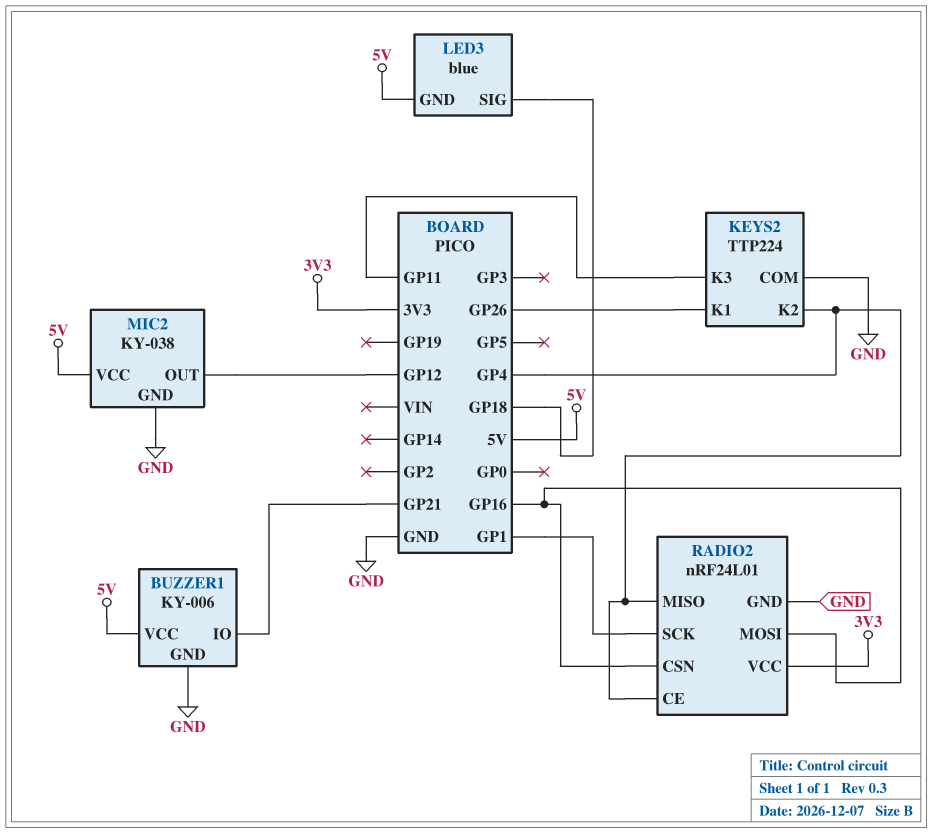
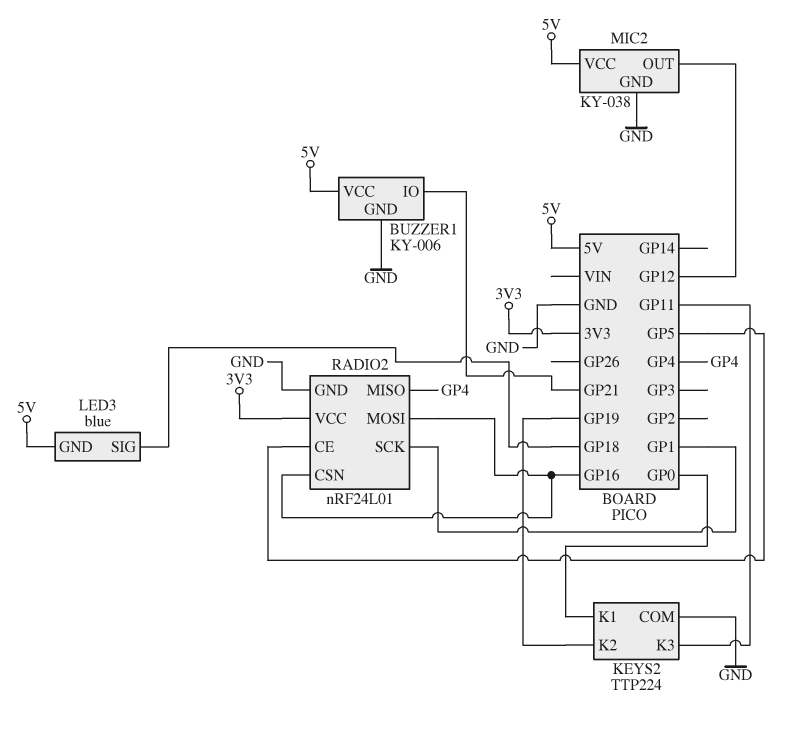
KEYS2 pin K1: GP26 -> GP0
KEYS2 pin K2: GP4 -> GP19
RADIO2 pin CE: GP4 -> GP5

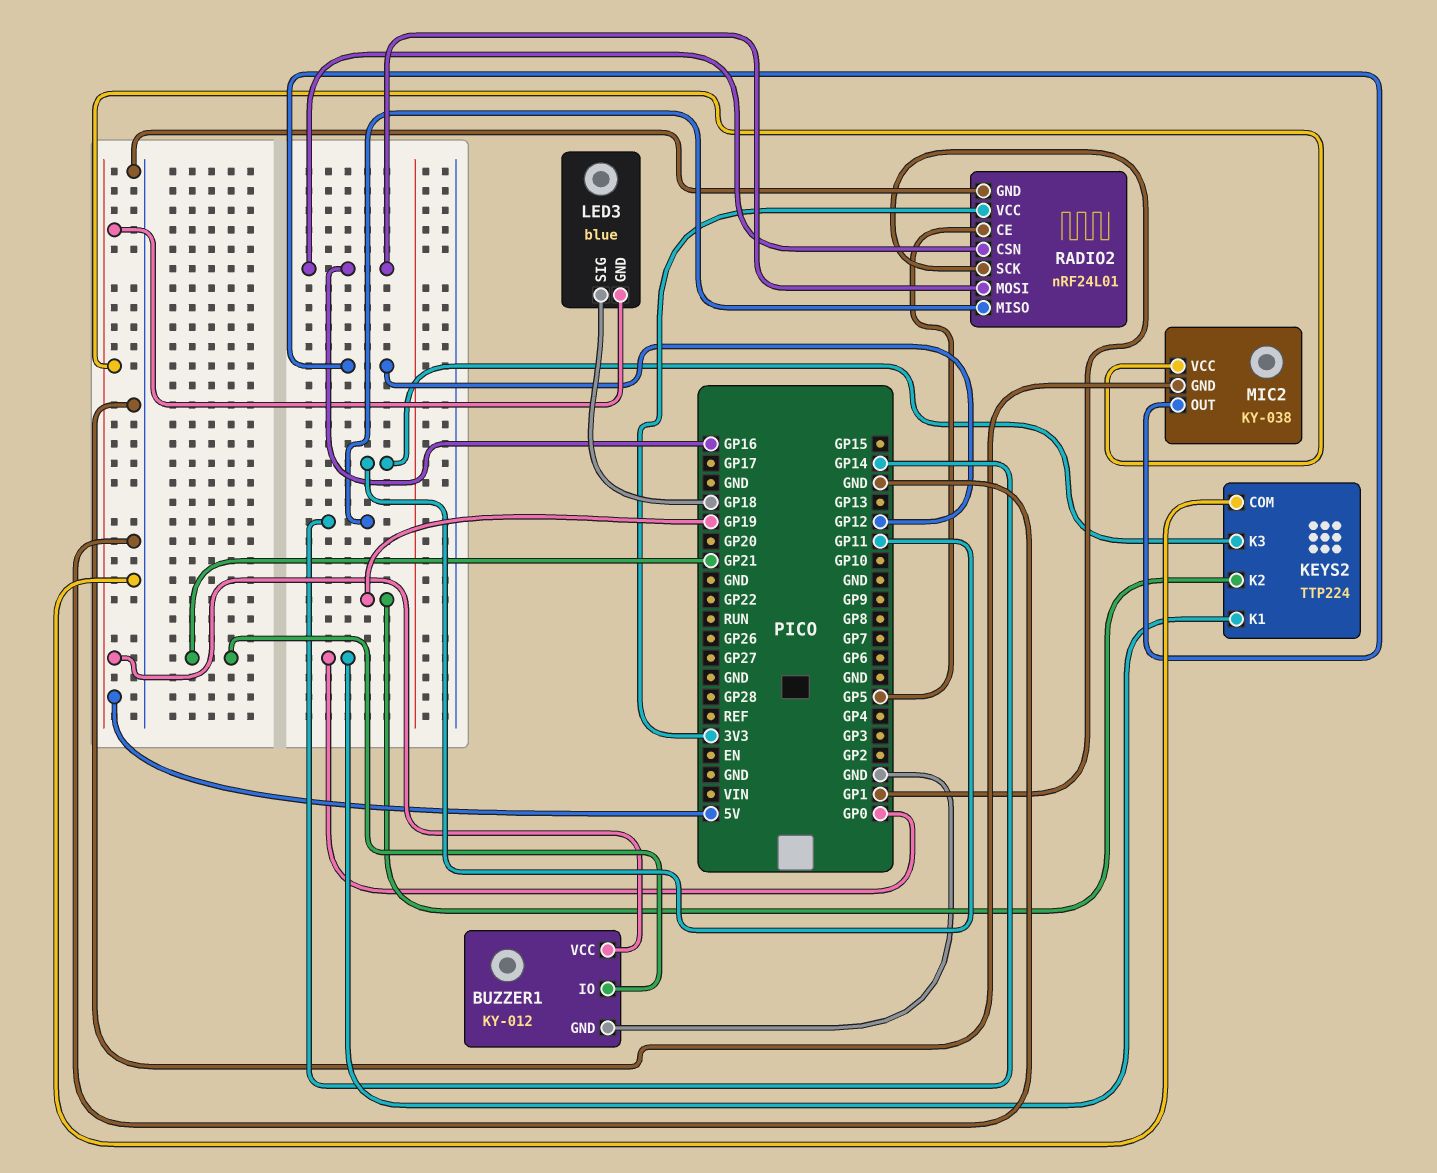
BUZZER1: KY-006 -> KY-012
RADIO2 pin MISO: GP4 -> GP14

